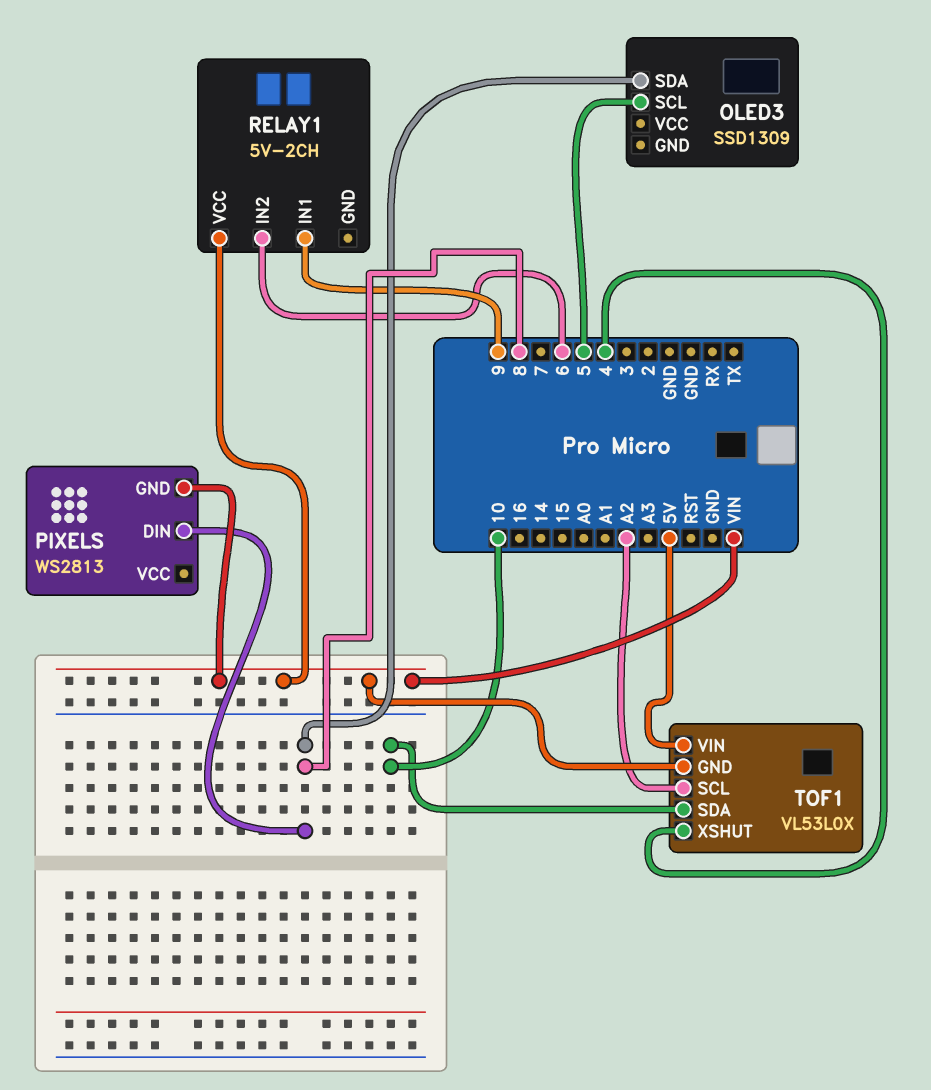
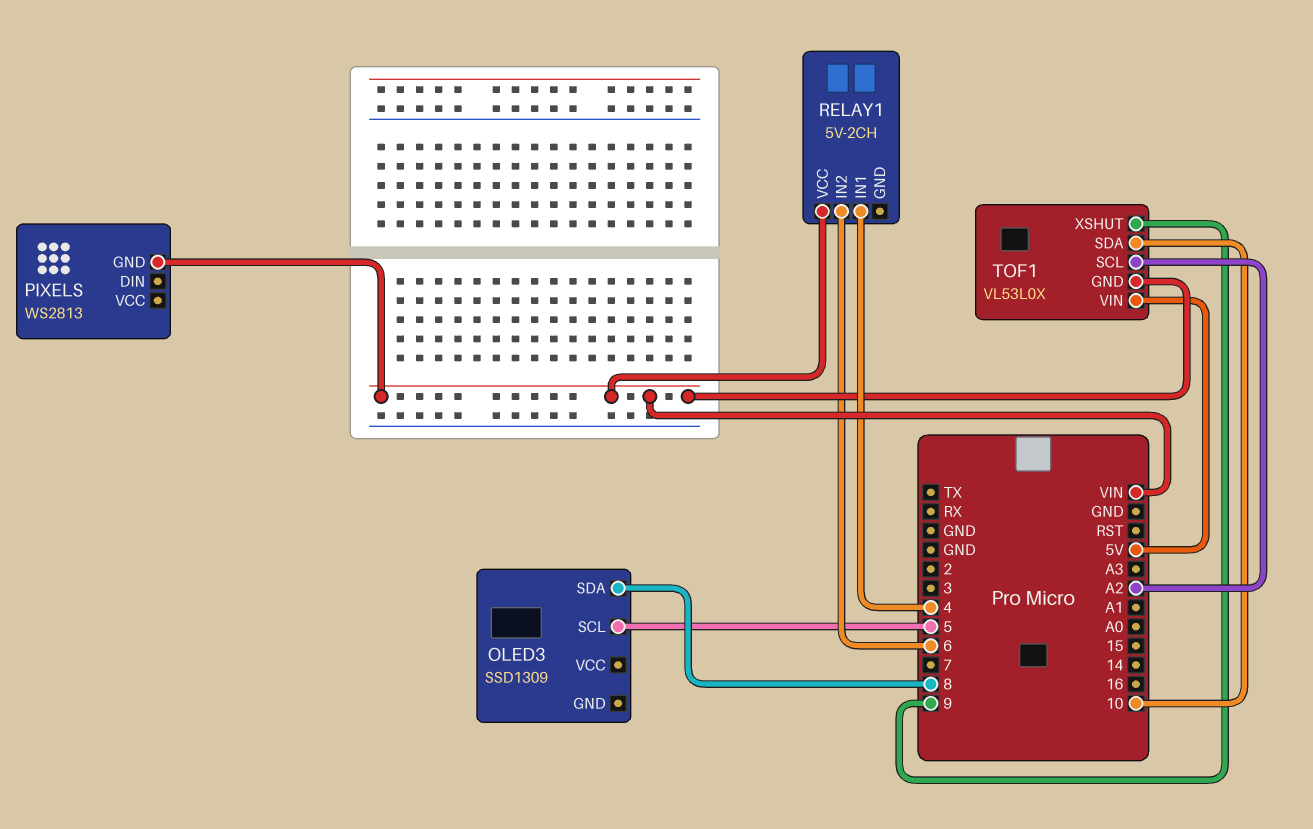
PIXELS pin DIN: 8 -> none
RELAY1 pin IN1: 9 -> 4
TOF1 pin XSHUT: 4 -> 9

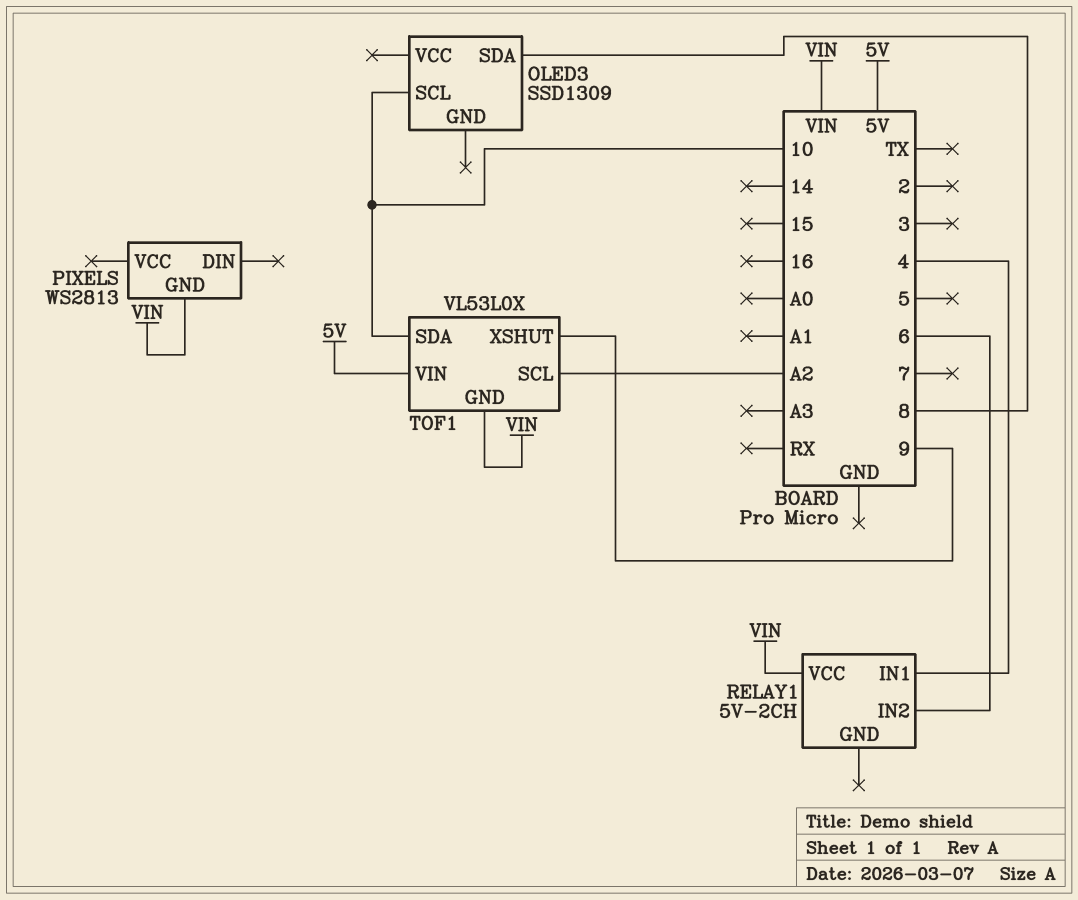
OLED3 pin SCL: 5 -> 10

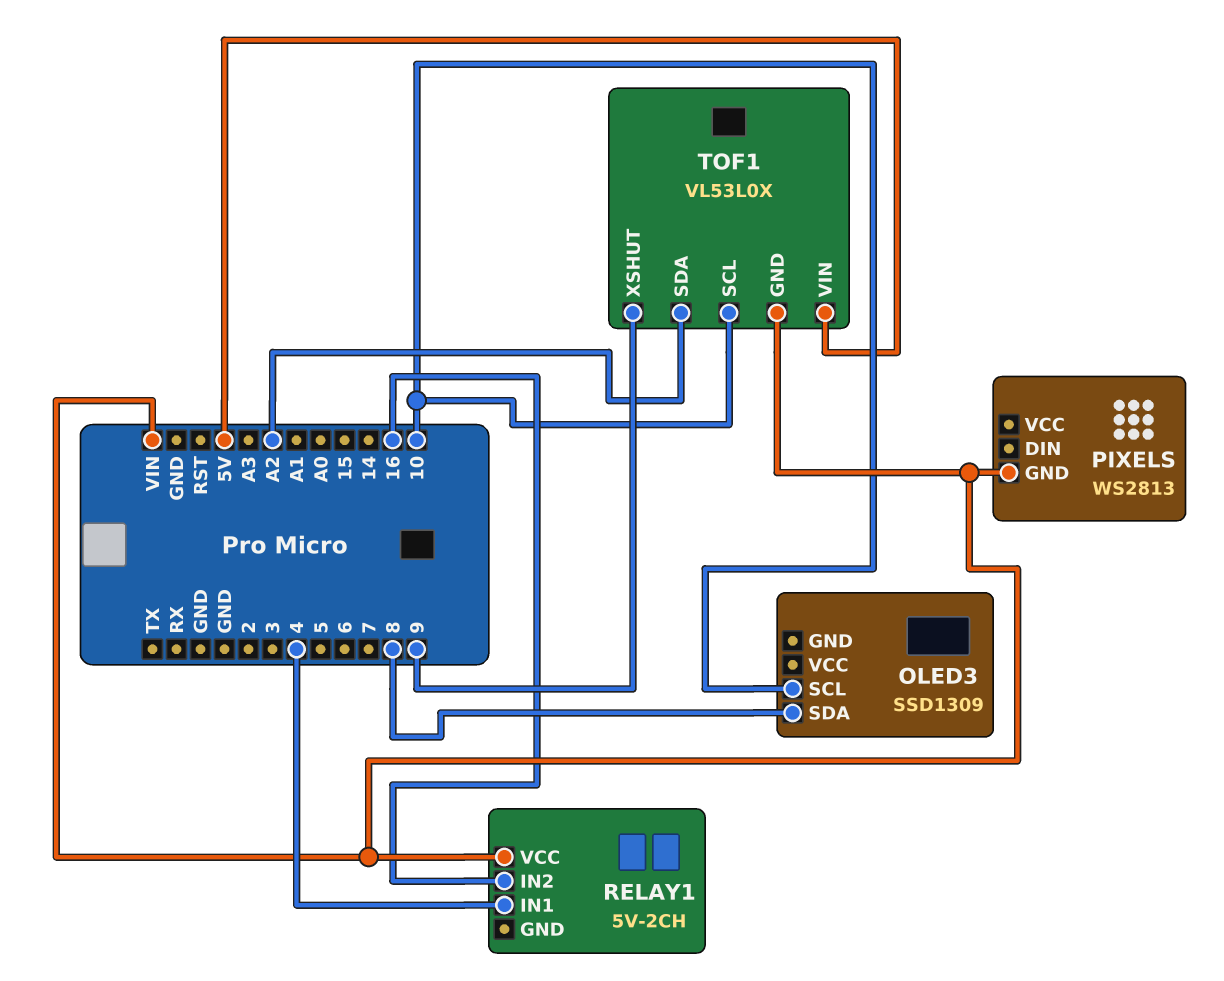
RELAY1 pin IN2: 6 -> 16
TOF1 pin SCL: A2 -> 10
TOF1 pin SDA: 10 -> A2

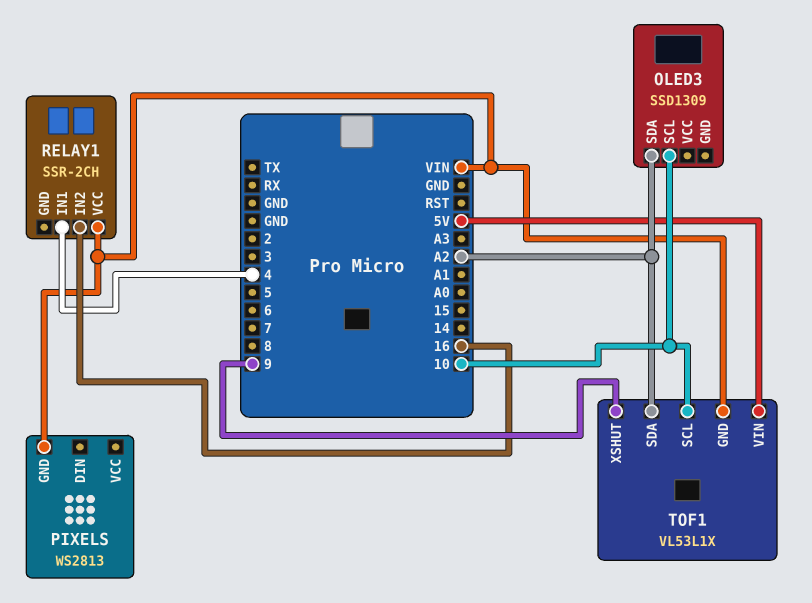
OLED3 pin SDA: 8 -> A2
RELAY1: 5V-2CH -> SSR-2CH
TOF1: VL53L0X -> VL53L1X

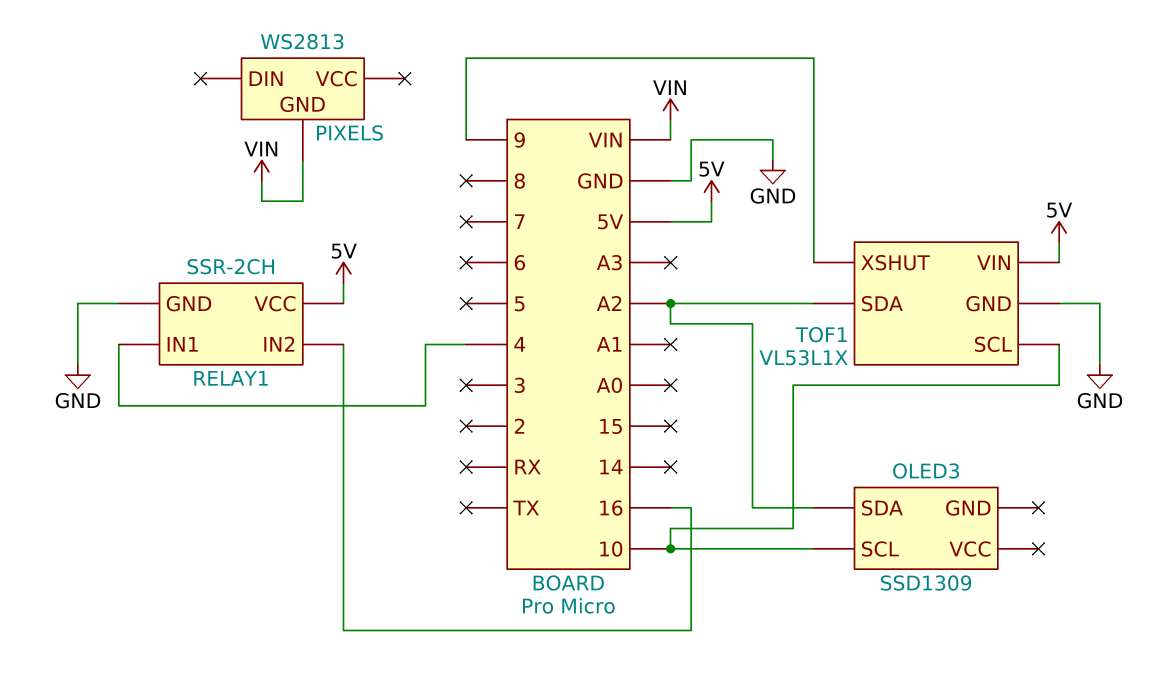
RELAY1 pin GND: none -> GND
RELAY1 pin VCC: VIN -> 5V
TOF1 pin GND: VIN -> GND

